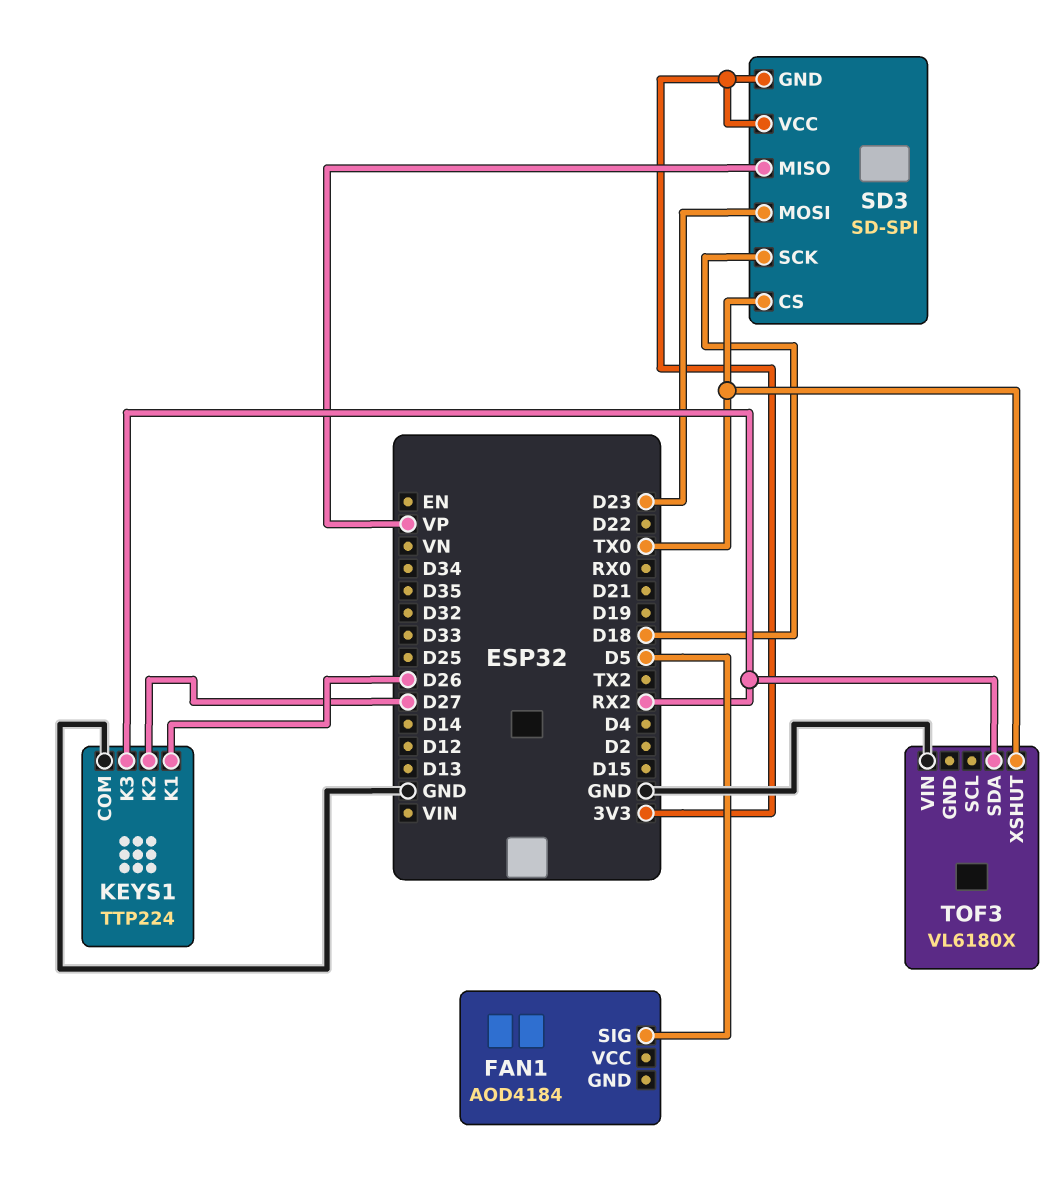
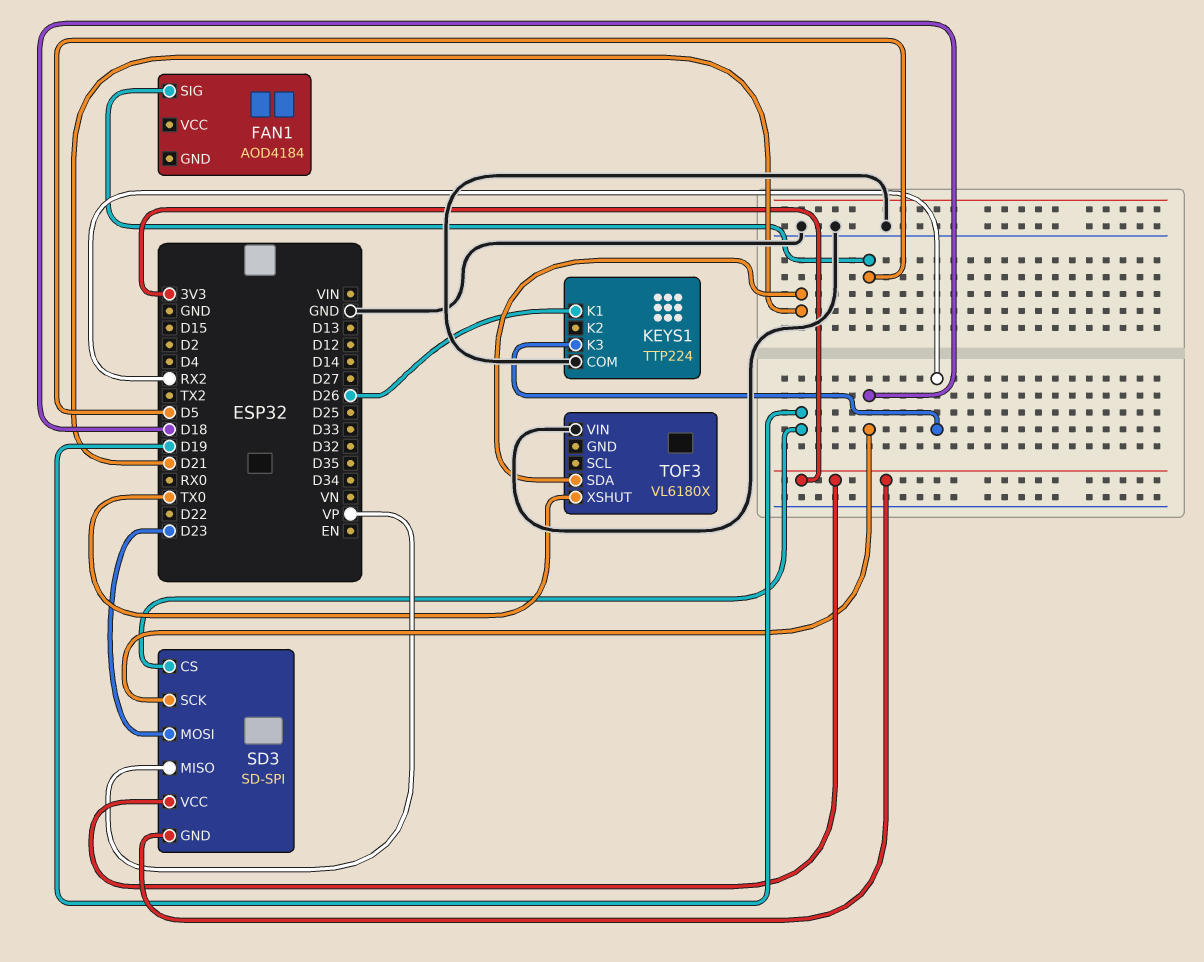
KEYS1 pin K2: D27 -> none
SD3 pin CS: TX0 -> D19
TOF3 pin SDA: RX2 -> D21

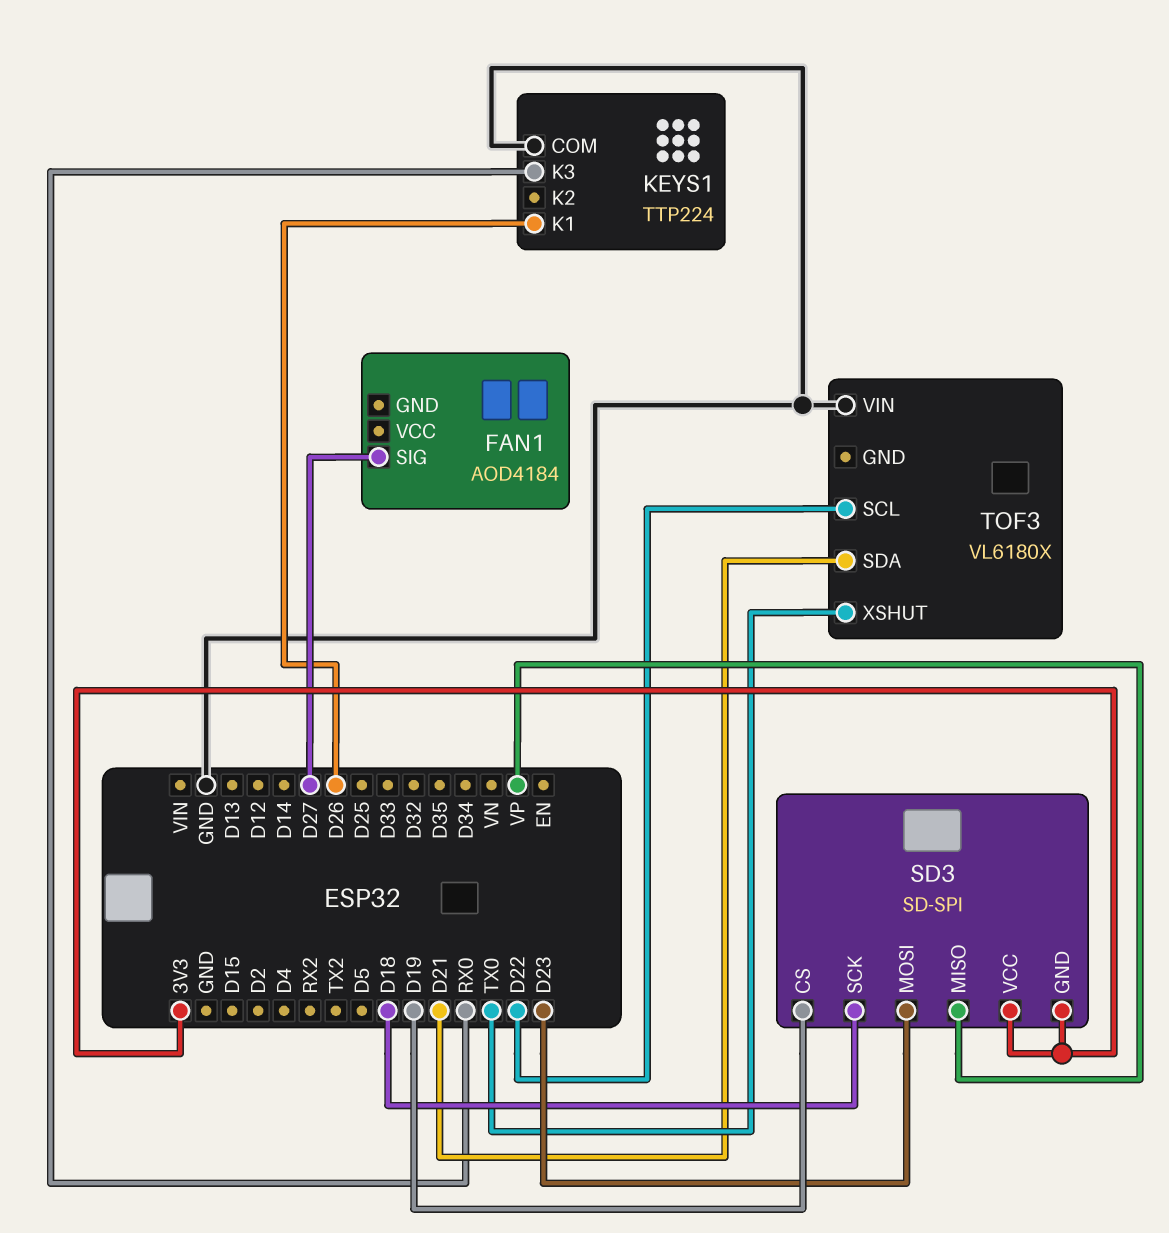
FAN1 pin SIG: D5 -> D27
KEYS1 pin K3: RX2 -> RX0
TOF3 pin SCL: none -> D22

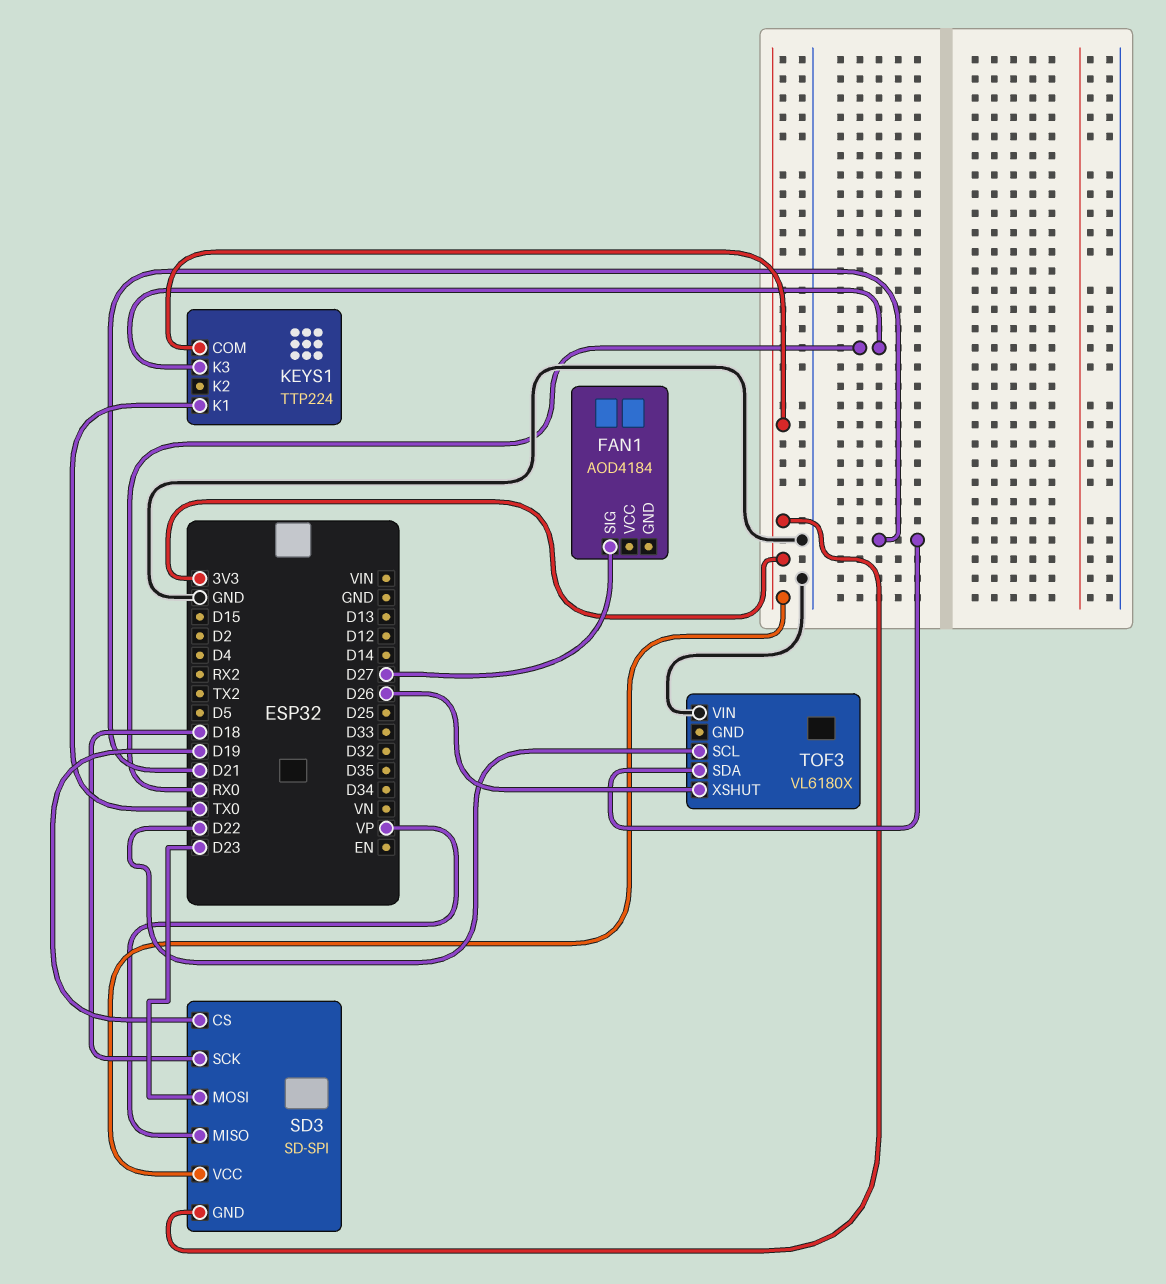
KEYS1 pin COM: GND -> 3V3
KEYS1 pin K1: D26 -> TX0
TOF3 pin XSHUT: TX0 -> D26

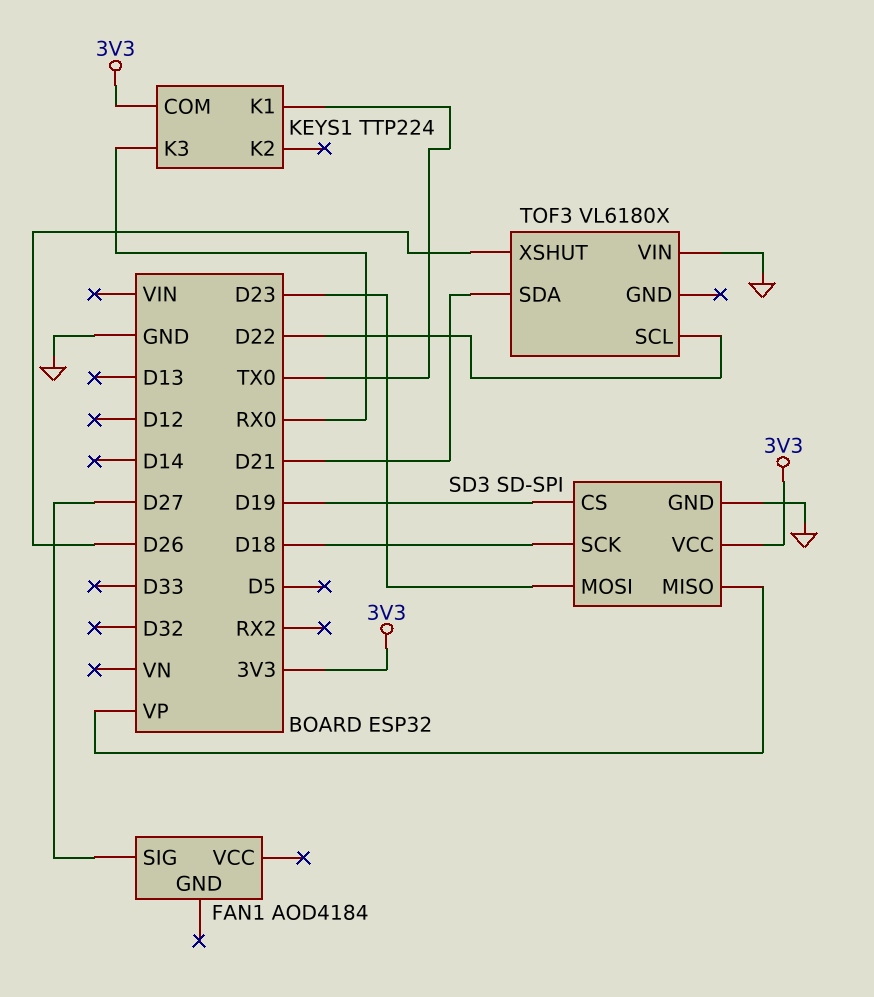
SD3 pin GND: 3V3 -> GND

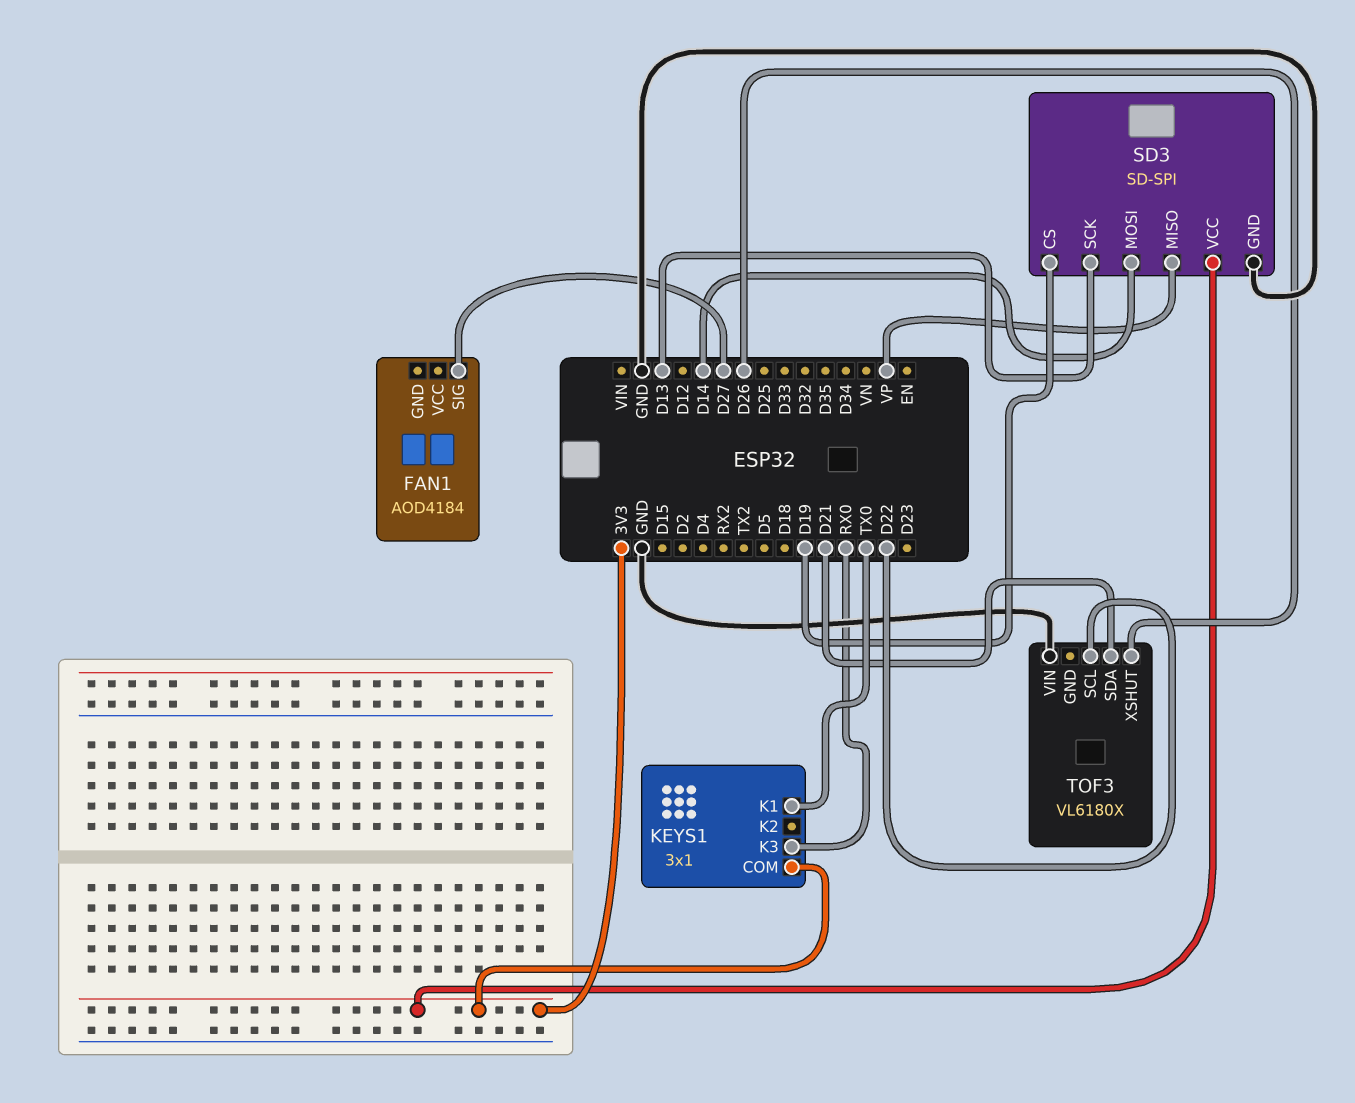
KEYS1: TTP224 -> 3x1
SD3 pin MOSI: D23 -> D14
SD3 pin SCK: D18 -> D13

